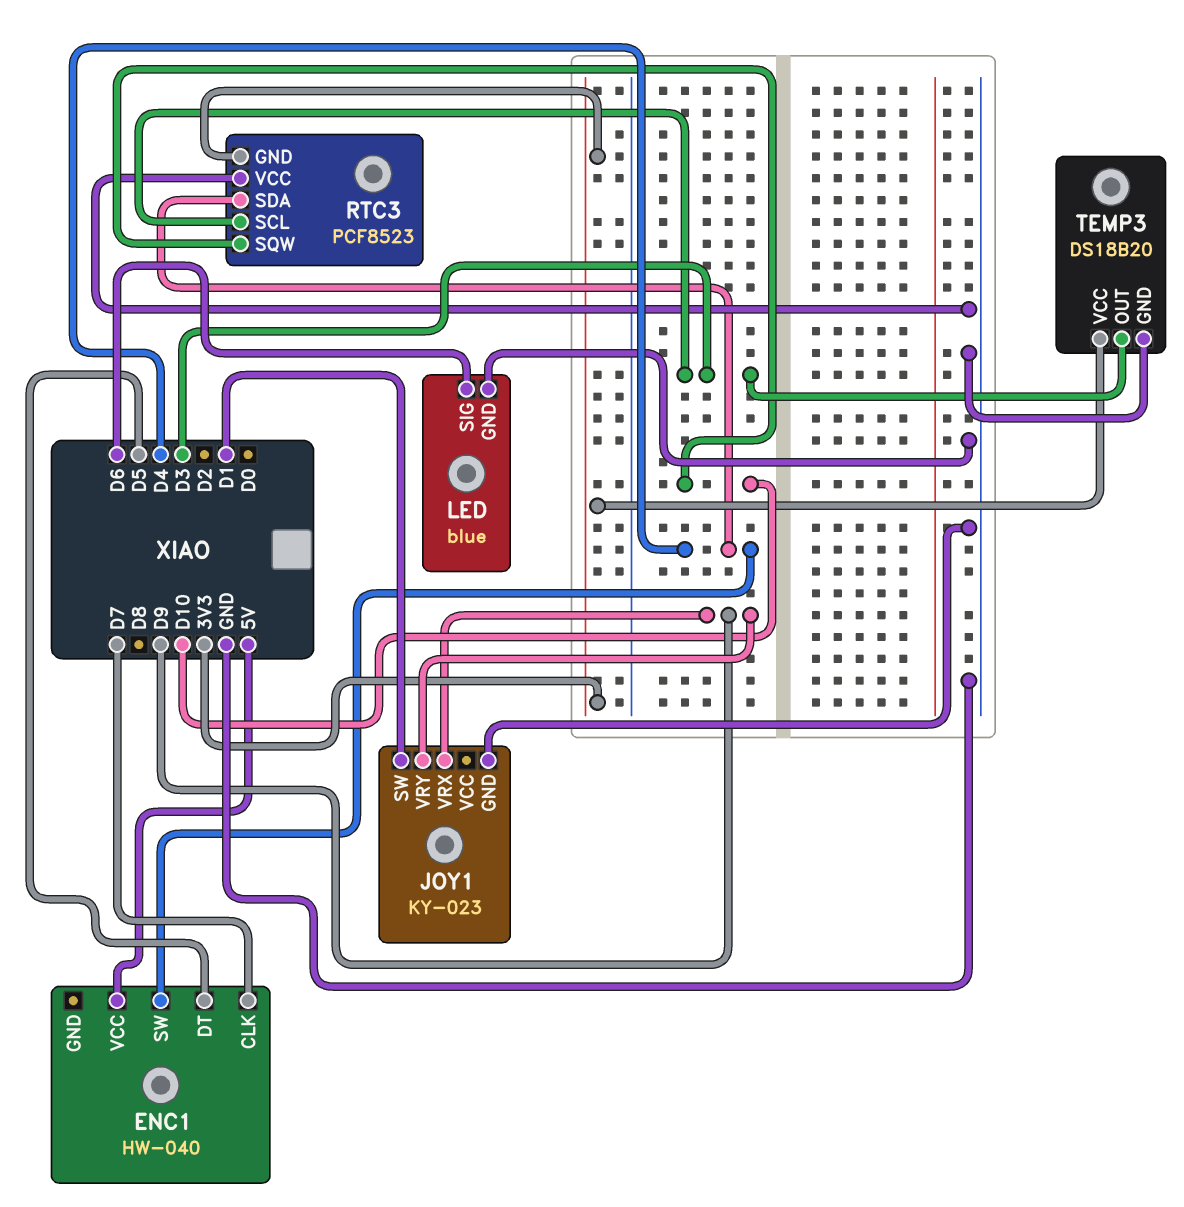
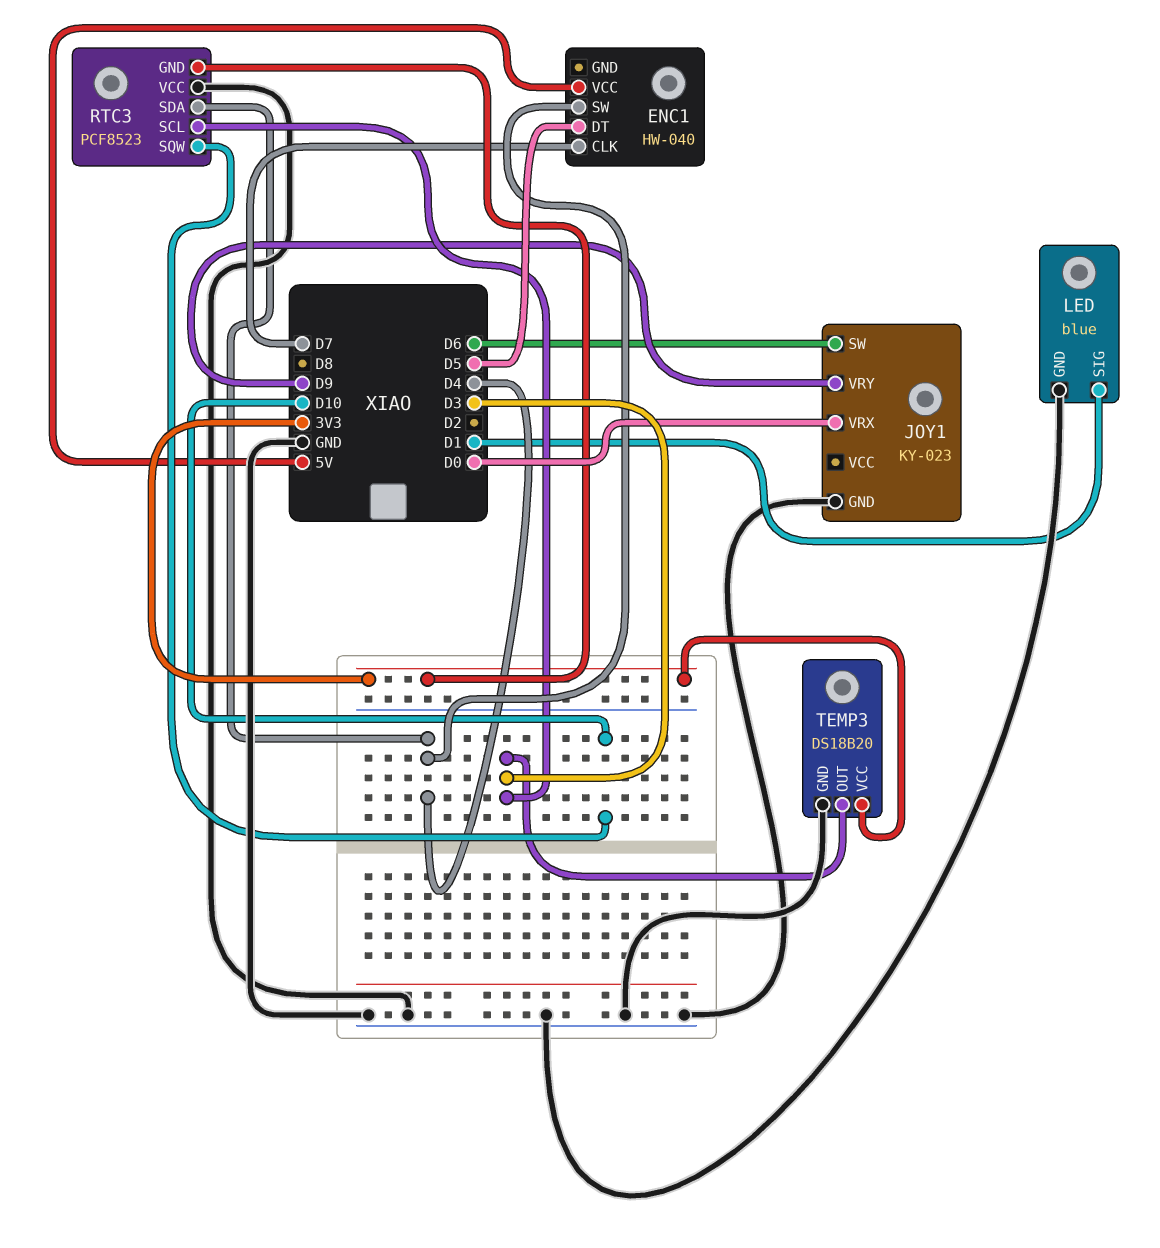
JOY1 pin SW: D1 -> D6
JOY1 pin VRX: D9 -> D0
LED pin SIG: D6 -> D1

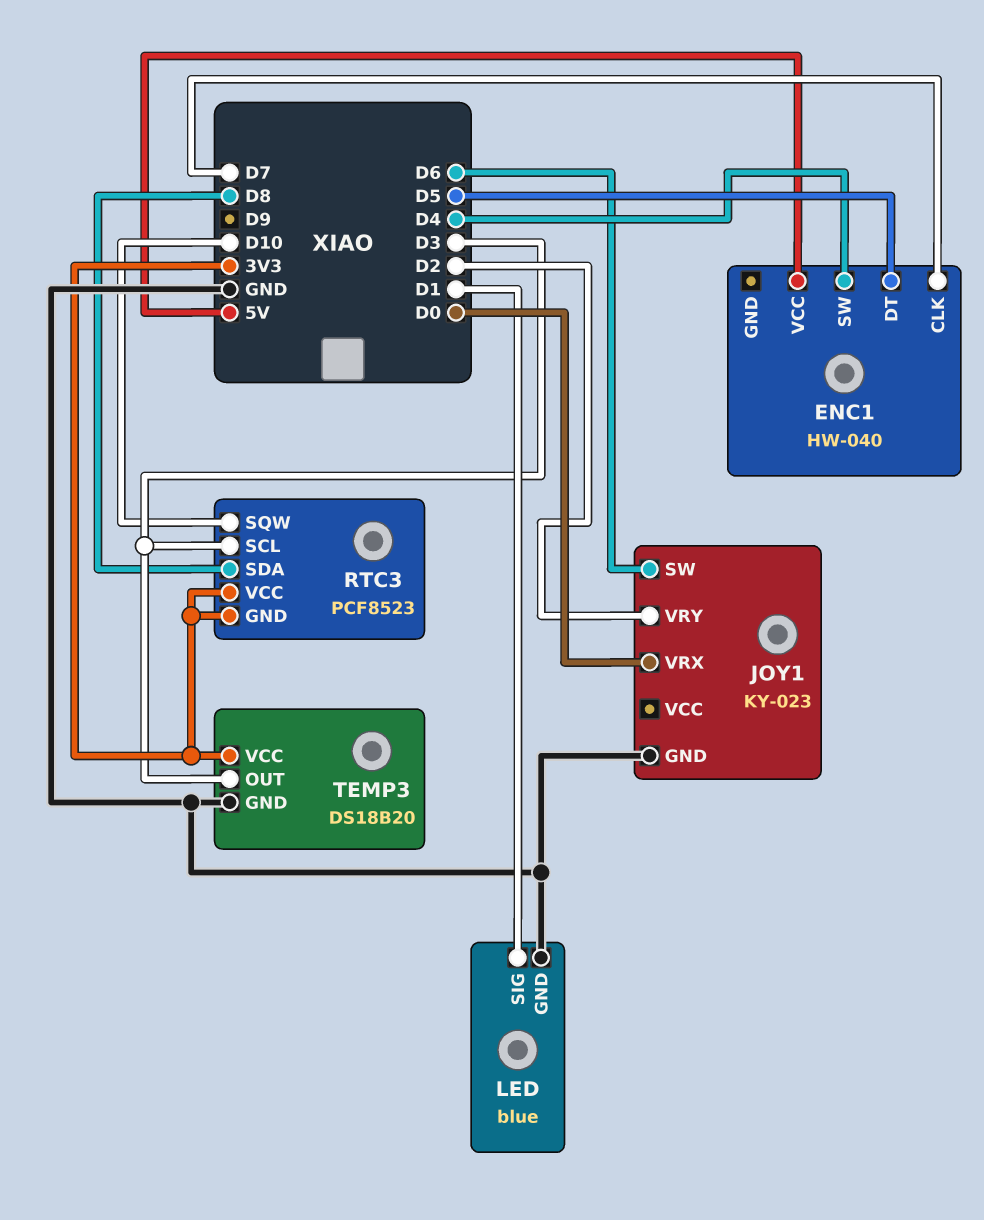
JOY1 pin VRY: D9 -> D2
RTC3 pin SDA: D4 -> D8
RTC3 pin VCC: GND -> 3V3

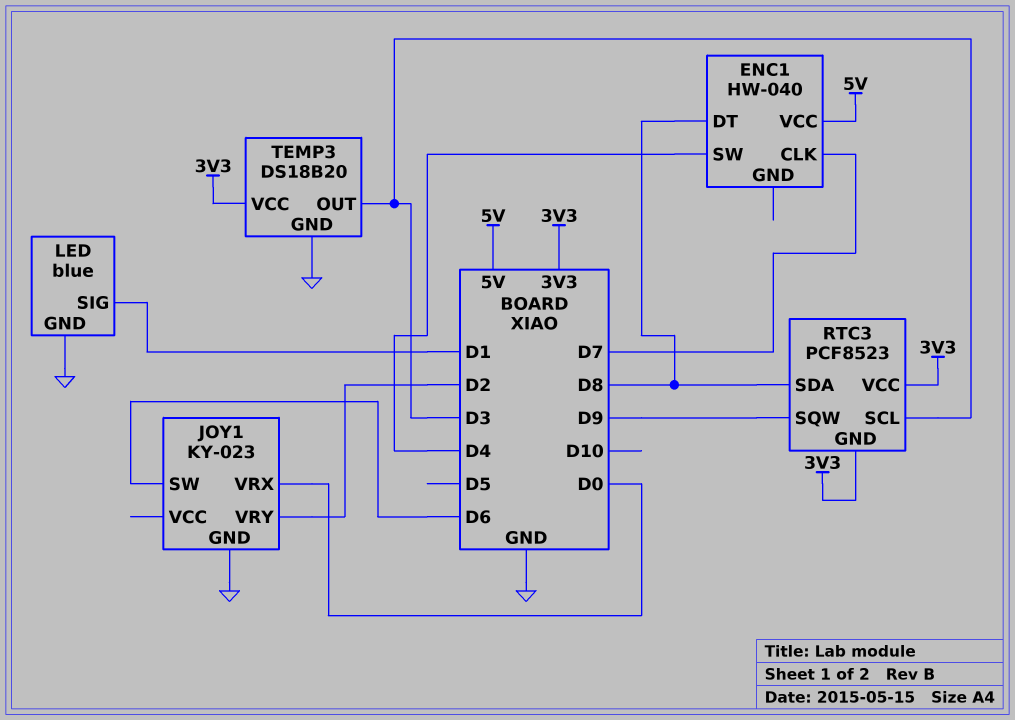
ENC1 pin DT: D5 -> D8
RTC3 pin SQW: D10 -> D9

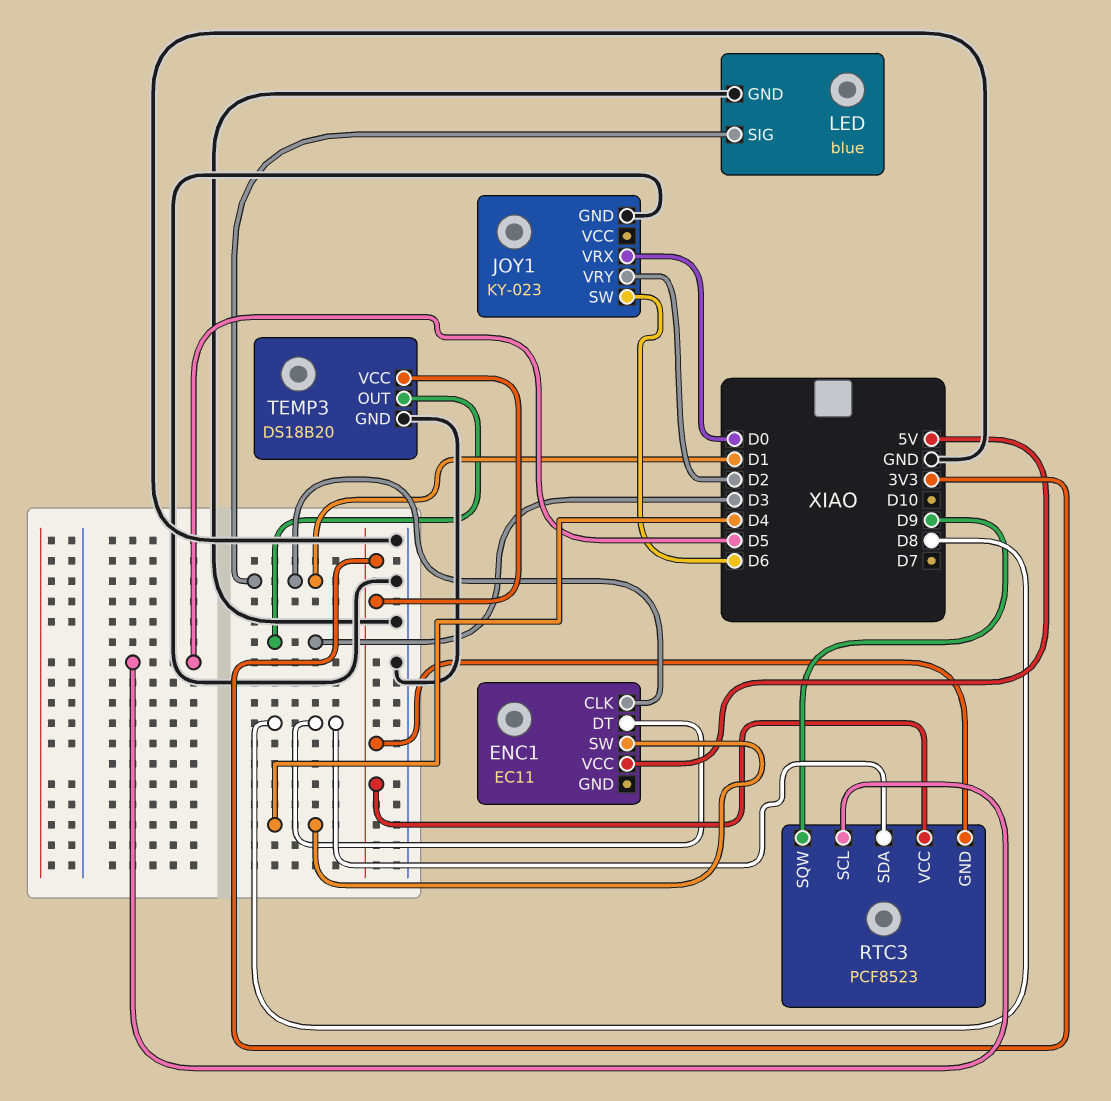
ENC1: HW-040 -> EC11
ENC1 pin CLK: D7 -> D1
RTC3 pin SCL: D3 -> D5

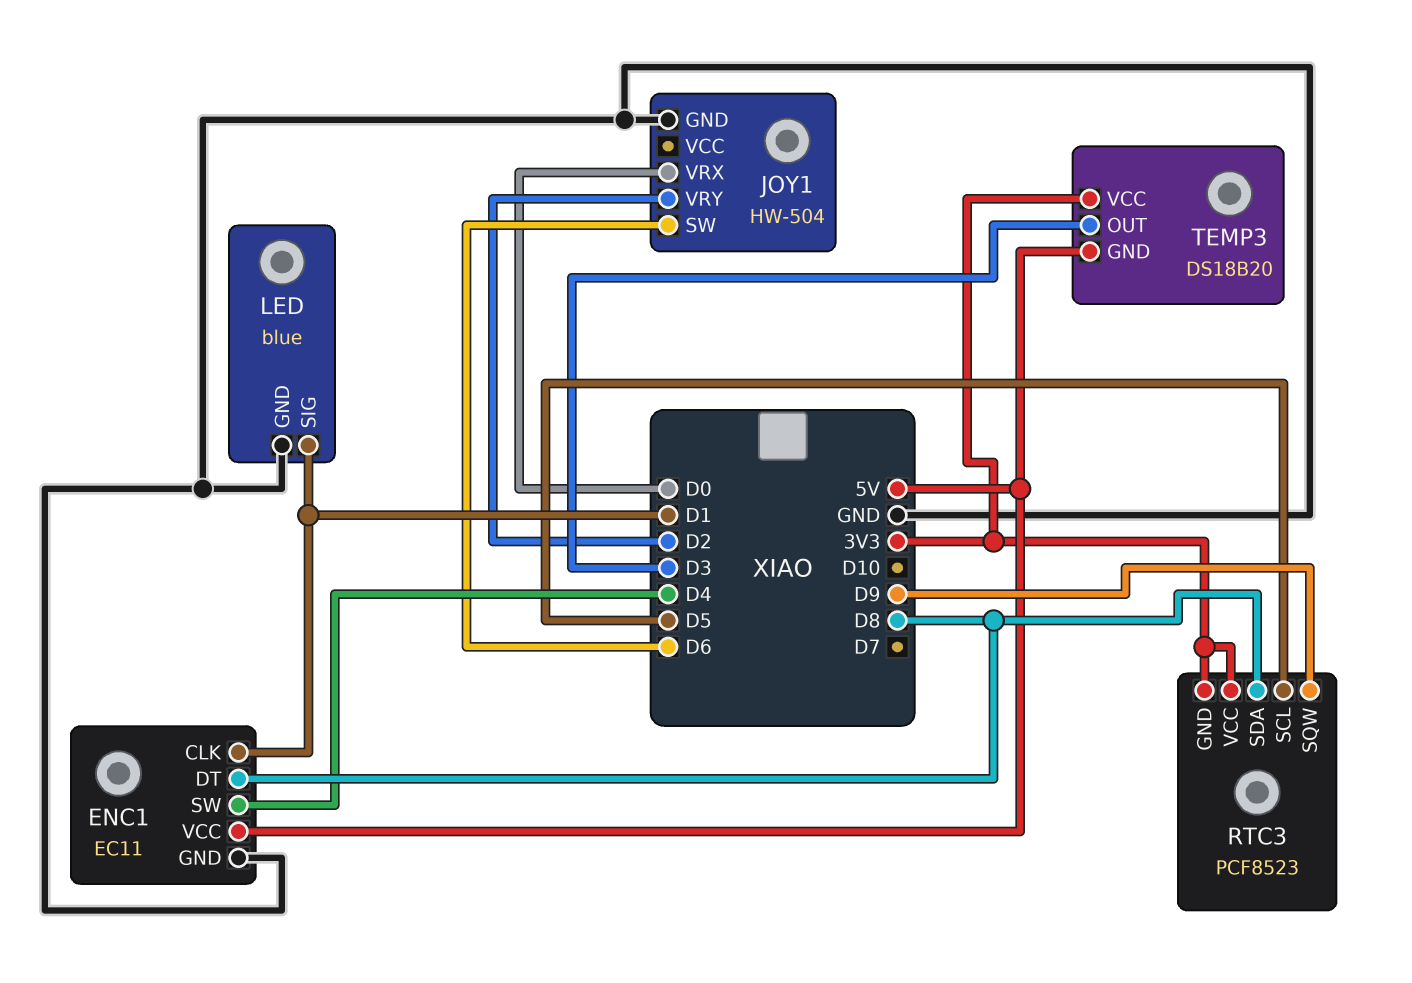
ENC1 pin GND: none -> GND
JOY1: KY-023 -> HW-504
TEMP3 pin GND: GND -> 5V

